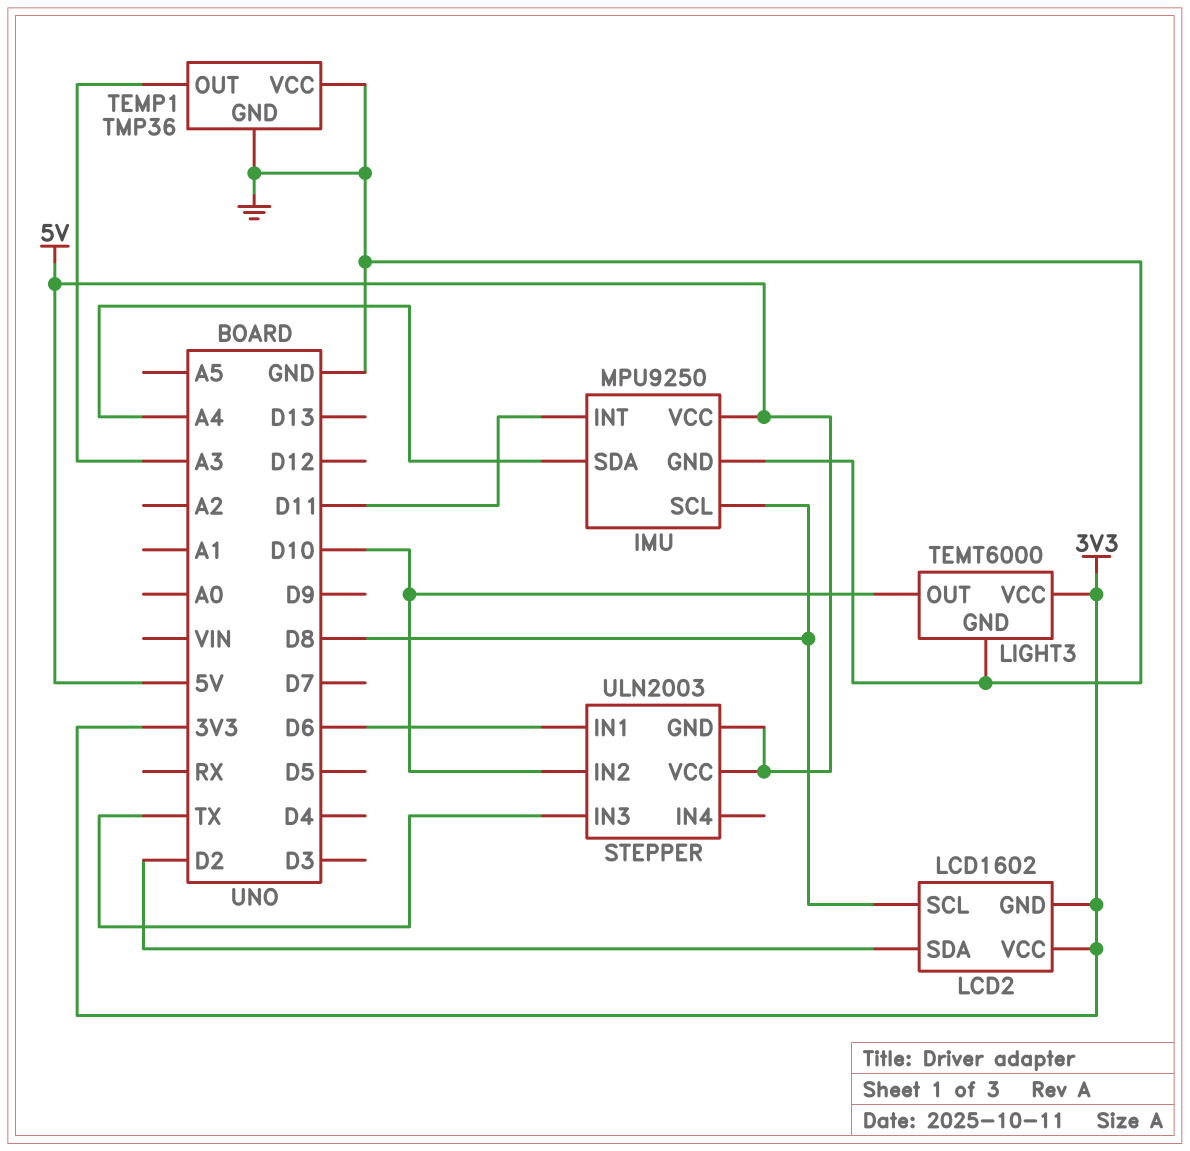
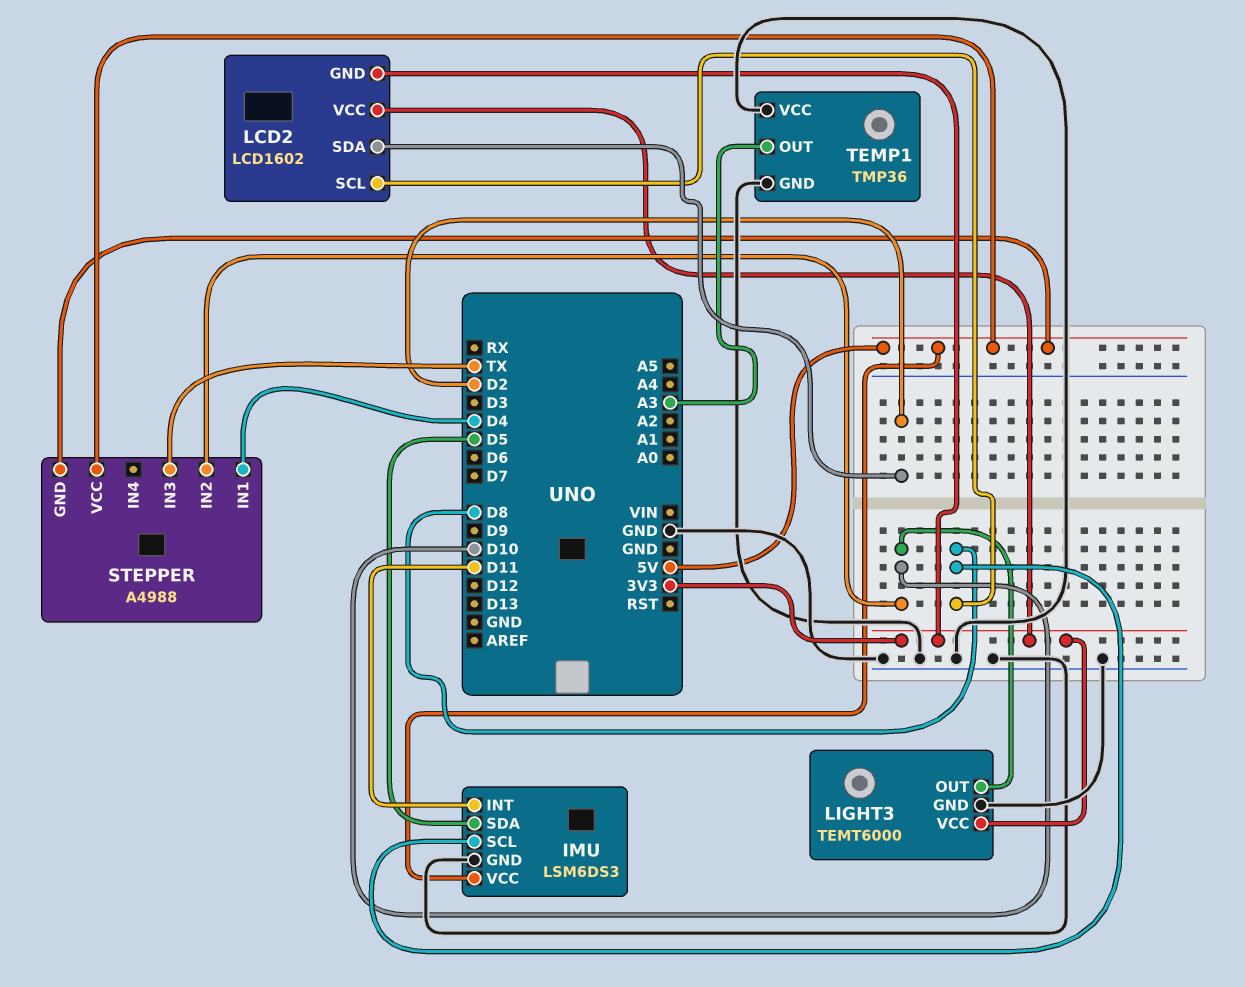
IMU: MPU9250 -> LSM6DS3
IMU pin SDA: A4 -> D5
STEPPER: ULN2003 -> A4988
STEPPER pin IN1: D6 -> D4

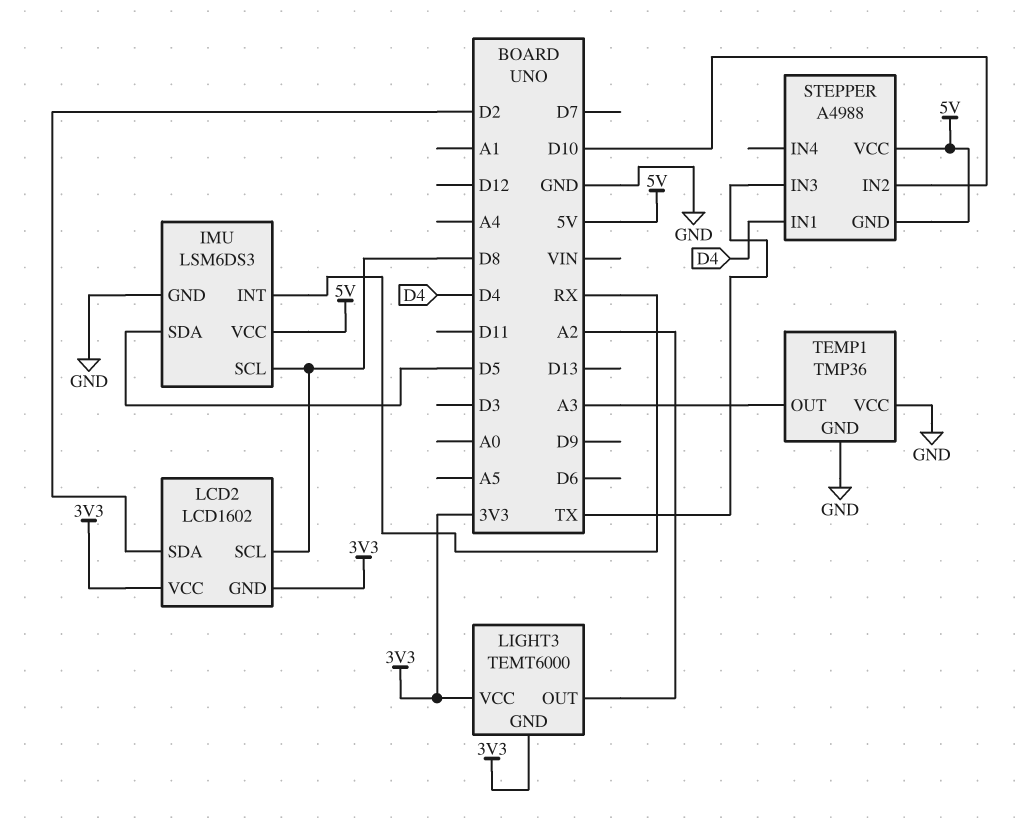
IMU pin INT: D11 -> RX
LIGHT3 pin GND: GND -> 3V3
LIGHT3 pin OUT: D10 -> A2

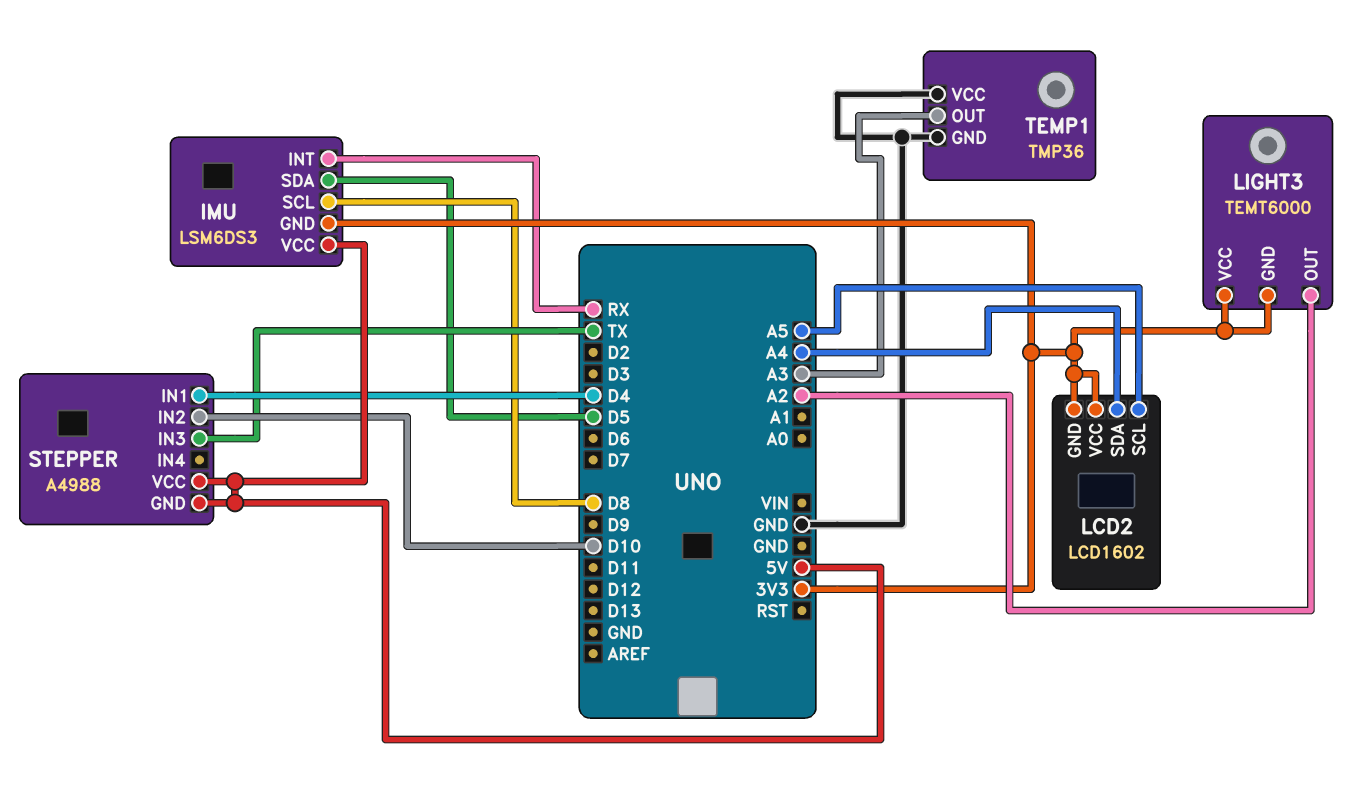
IMU pin GND: GND -> 3V3
LCD2 pin SCL: D8 -> A5
LCD2 pin SDA: D2 -> A4

